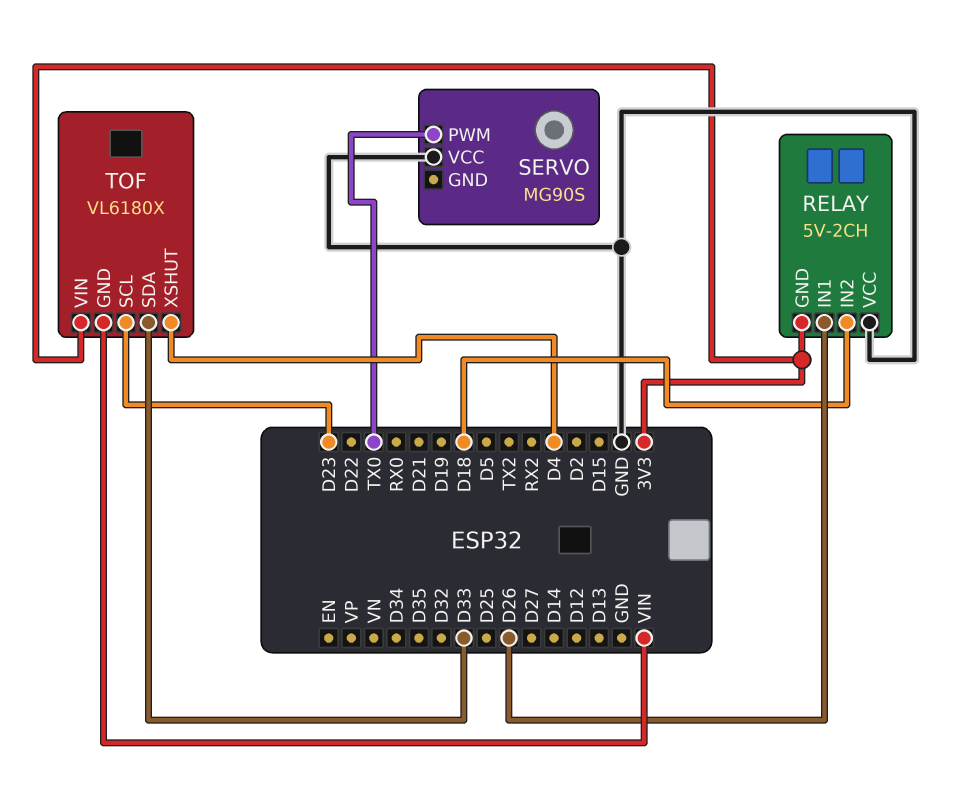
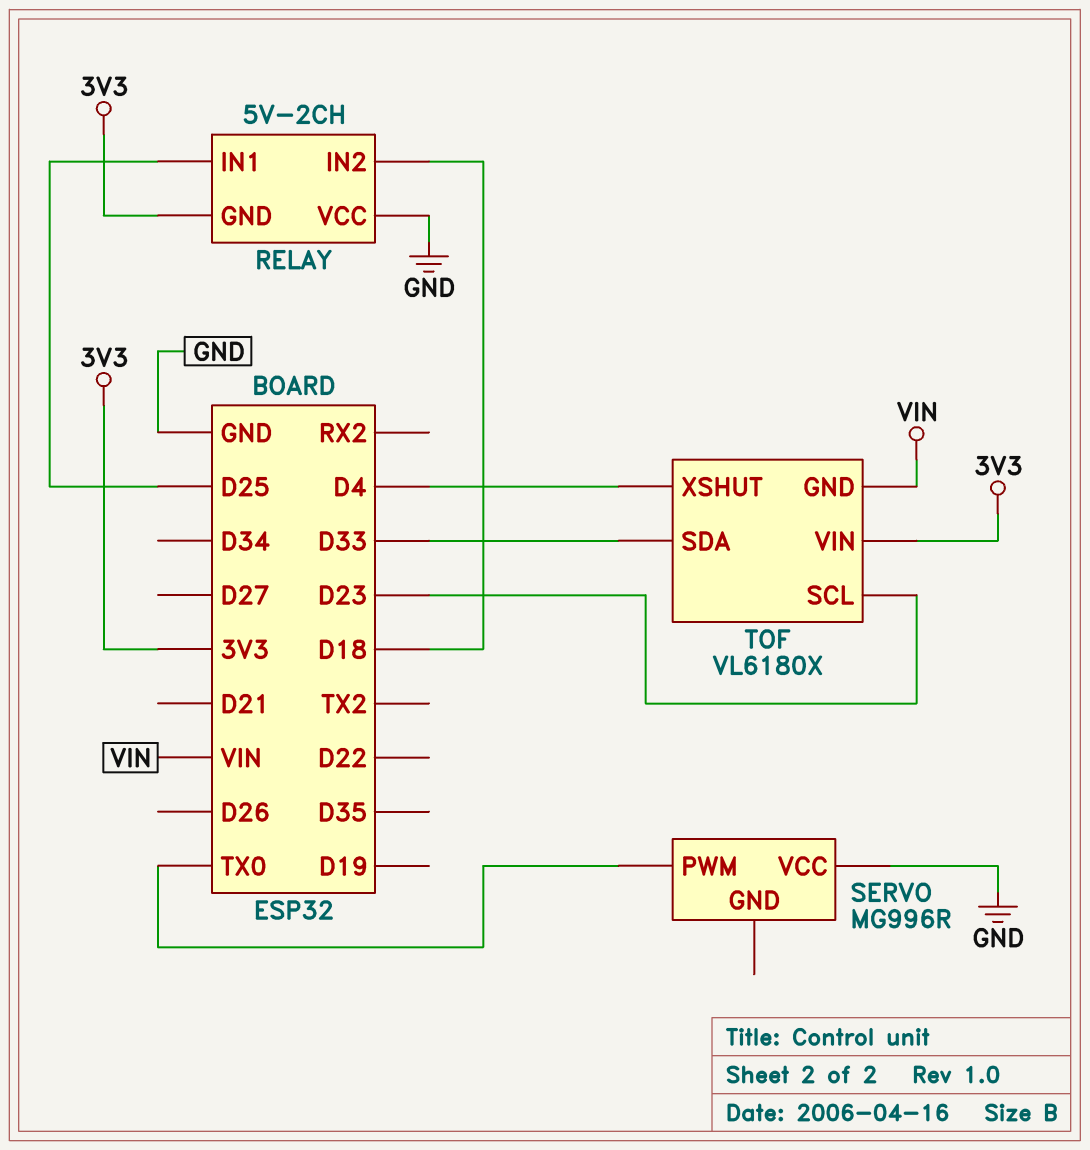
RELAY pin IN1: D26 -> D25
SERVO: MG90S -> MG996R

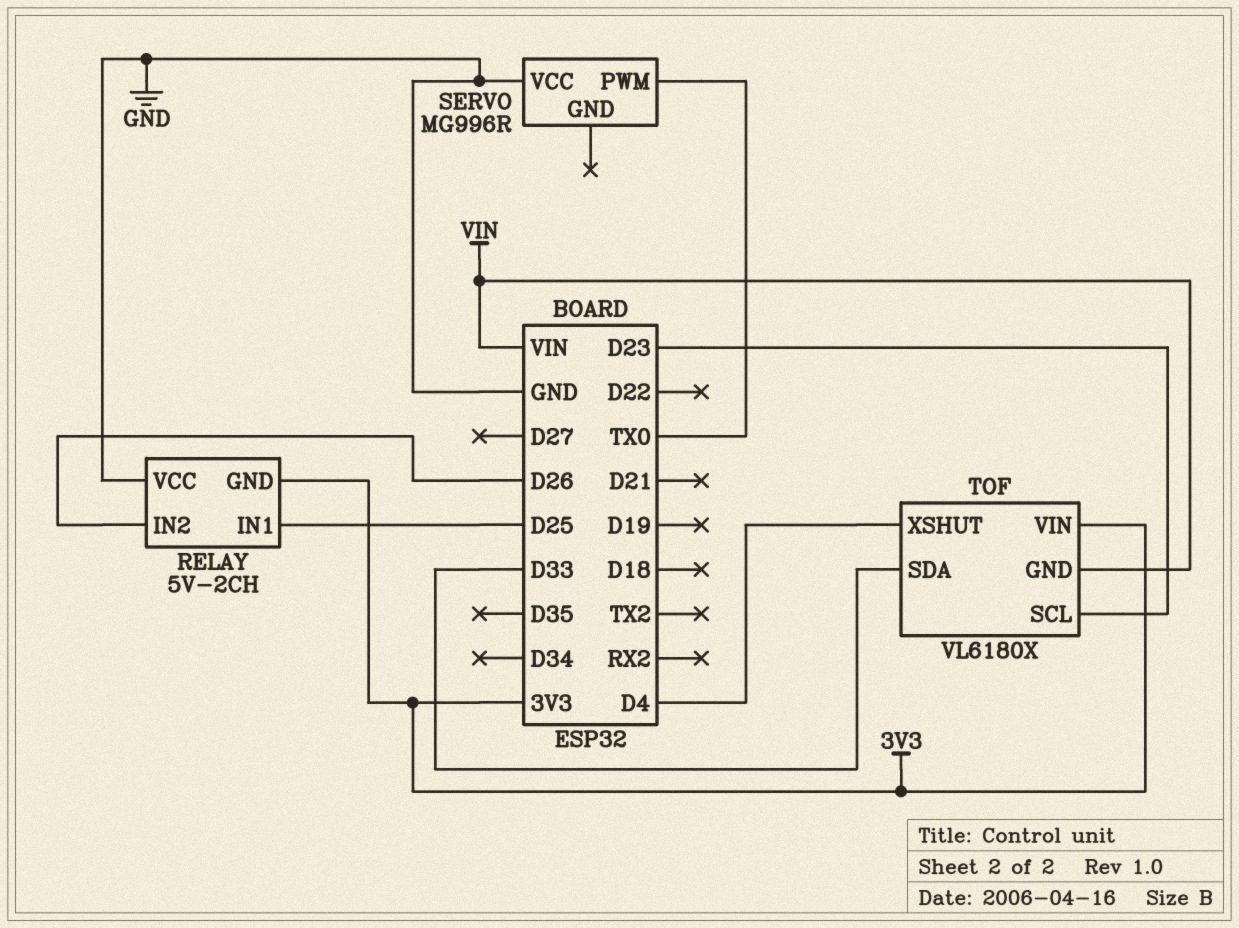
RELAY pin IN2: D18 -> D26

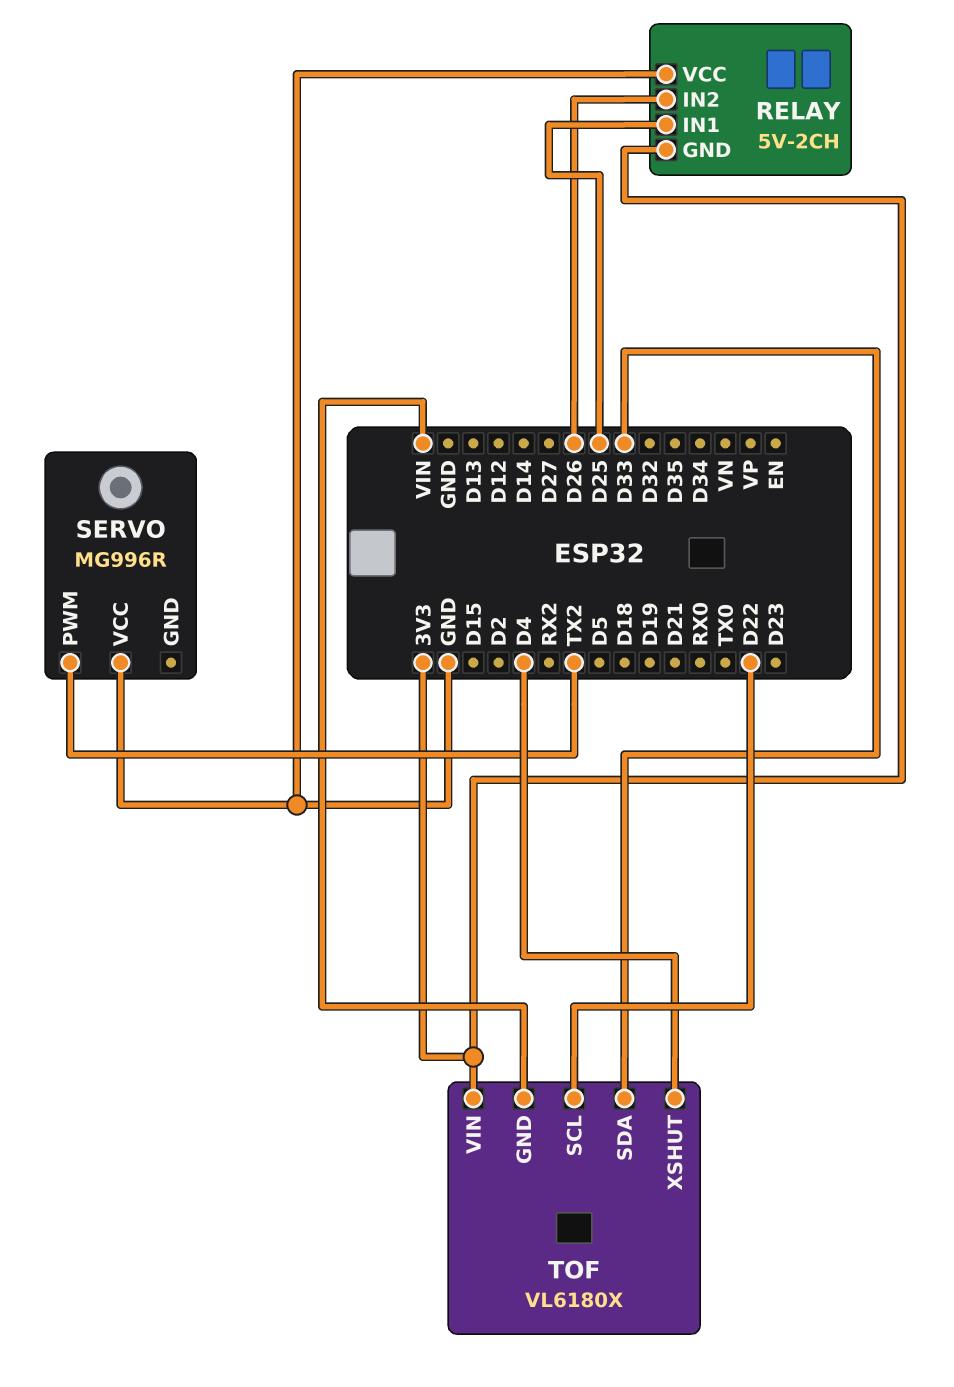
SERVO pin PWM: TX0 -> TX2
TOF pin SCL: D23 -> D22

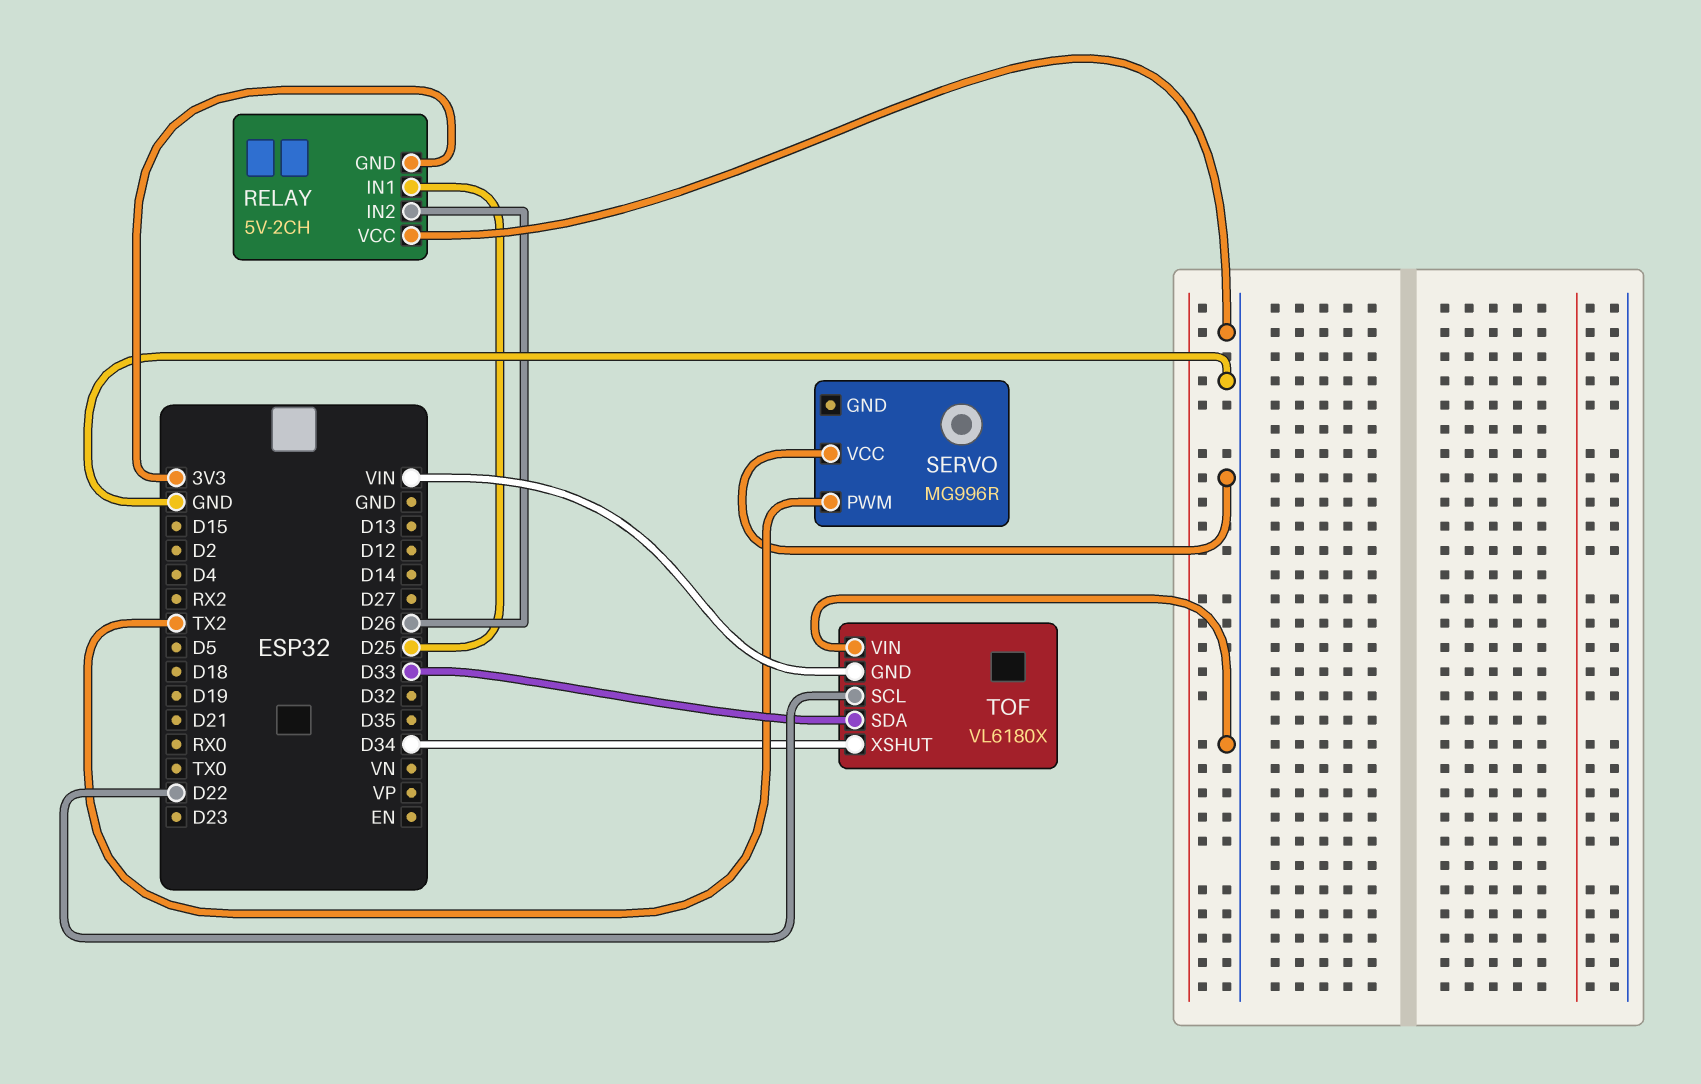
TOF pin VIN: 3V3 -> GND
TOF pin XSHUT: D4 -> D34

